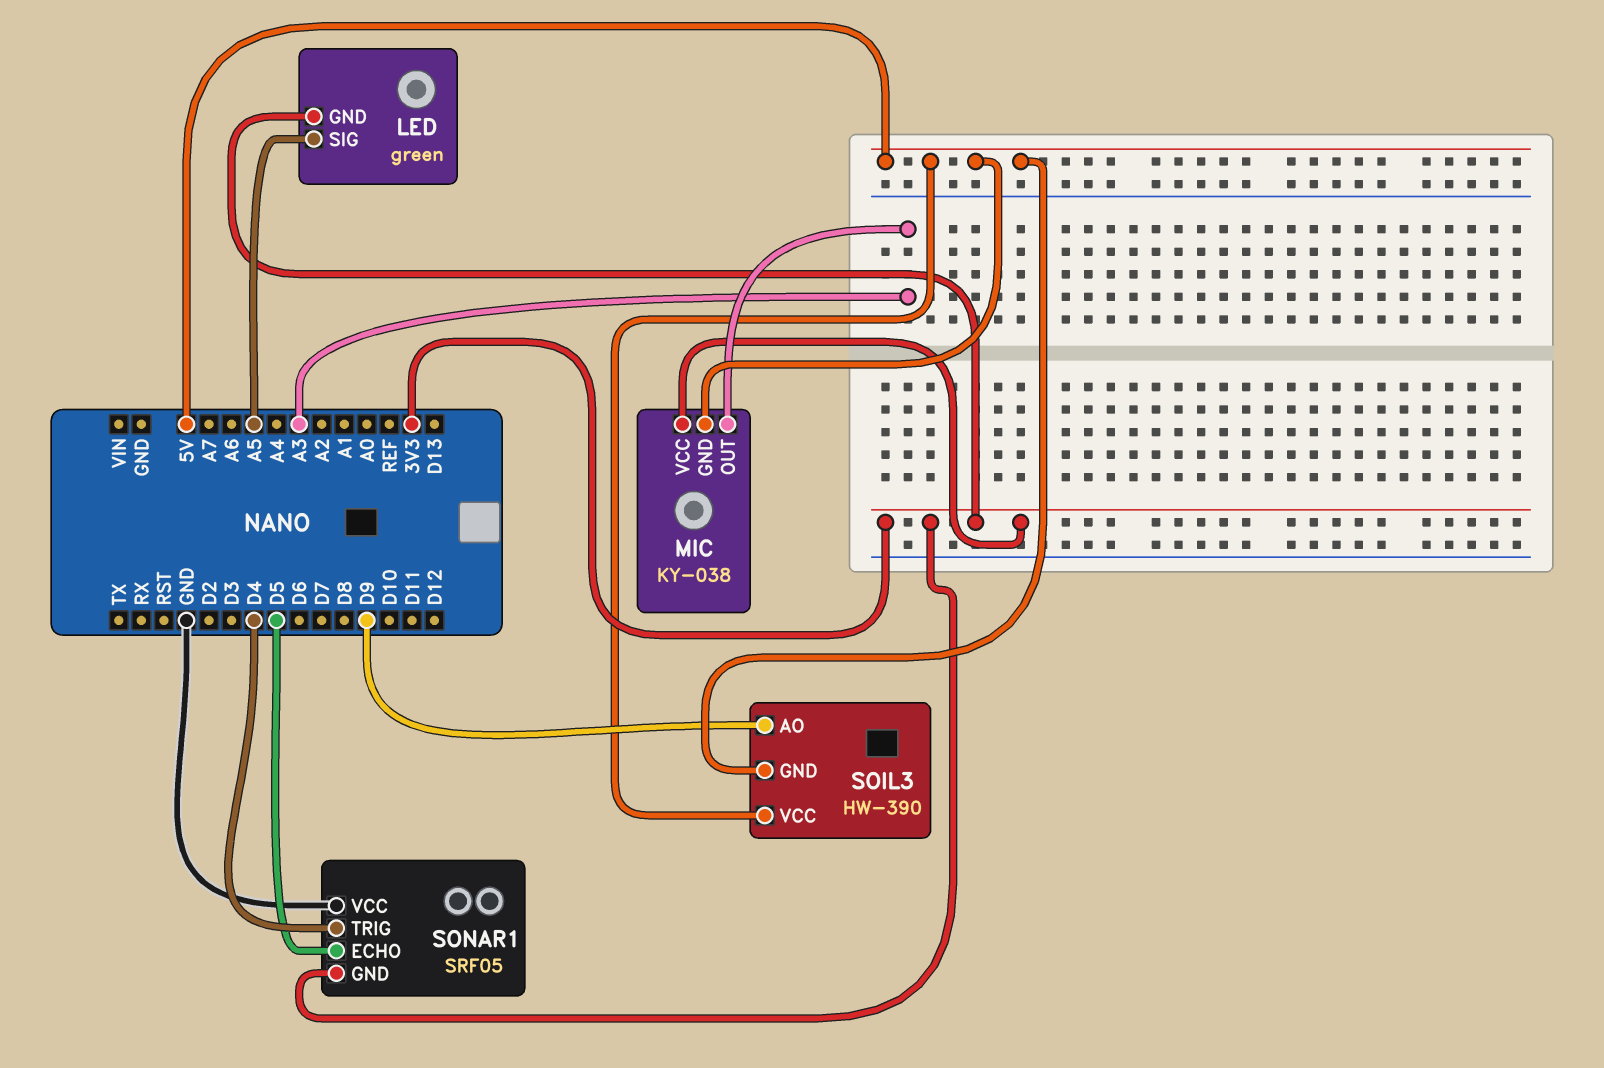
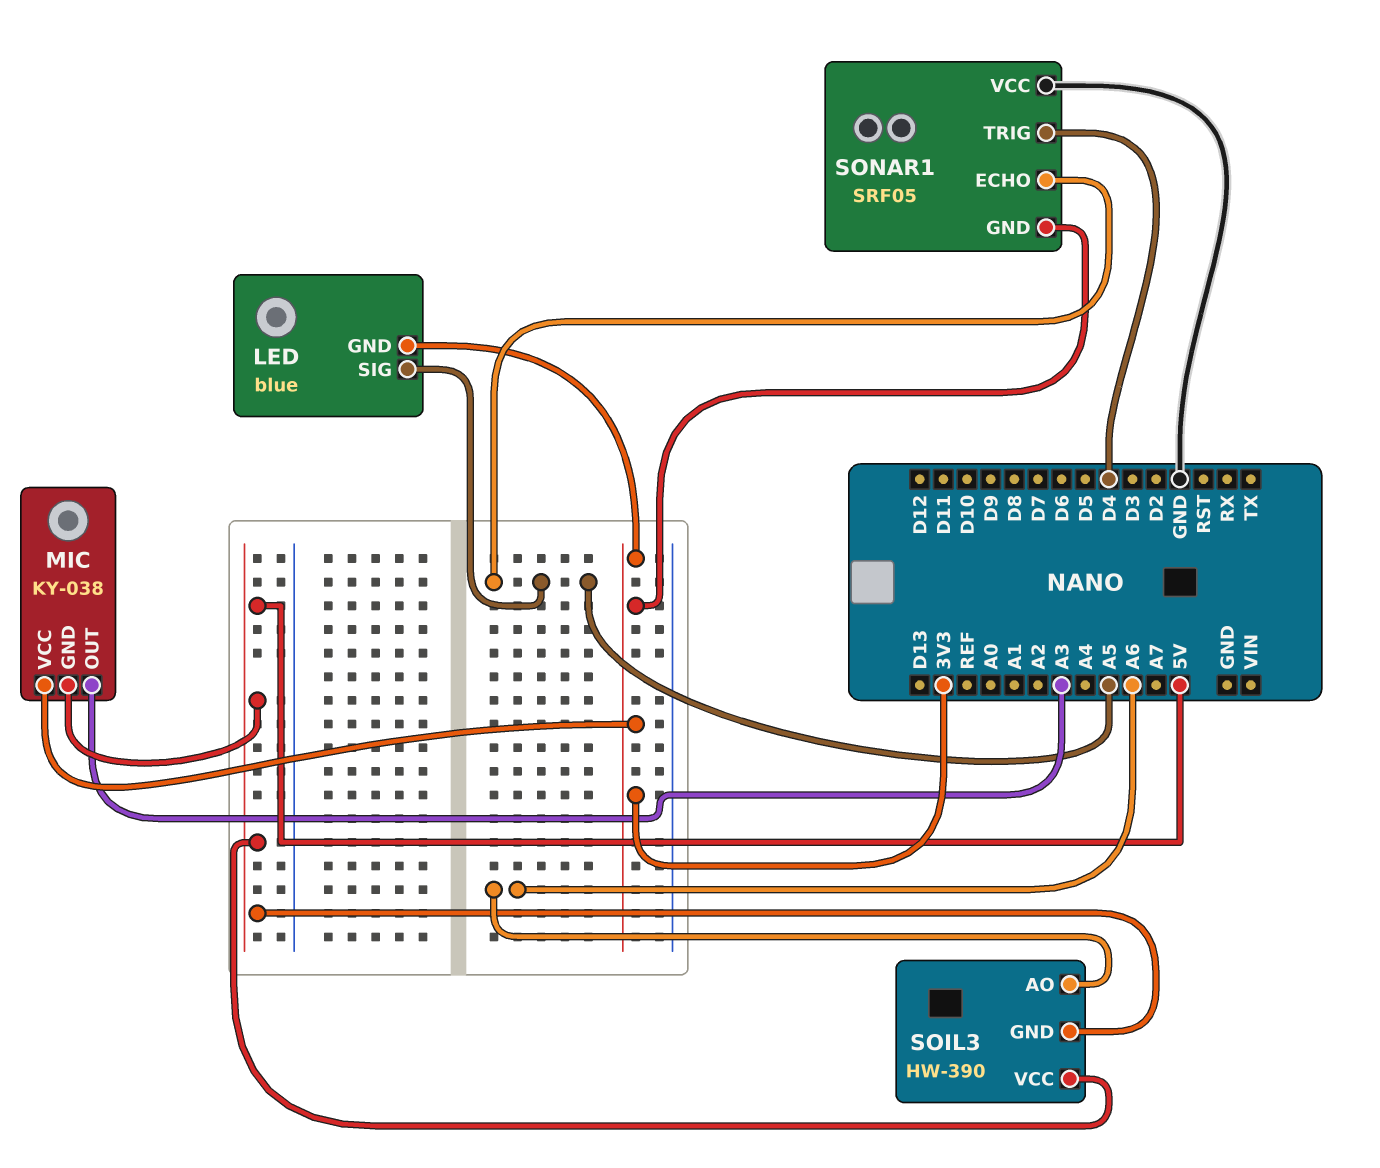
LED: green -> blue
SOIL3 pin AO: D9 -> A6
SONAR1 pin ECHO: D5 -> A5

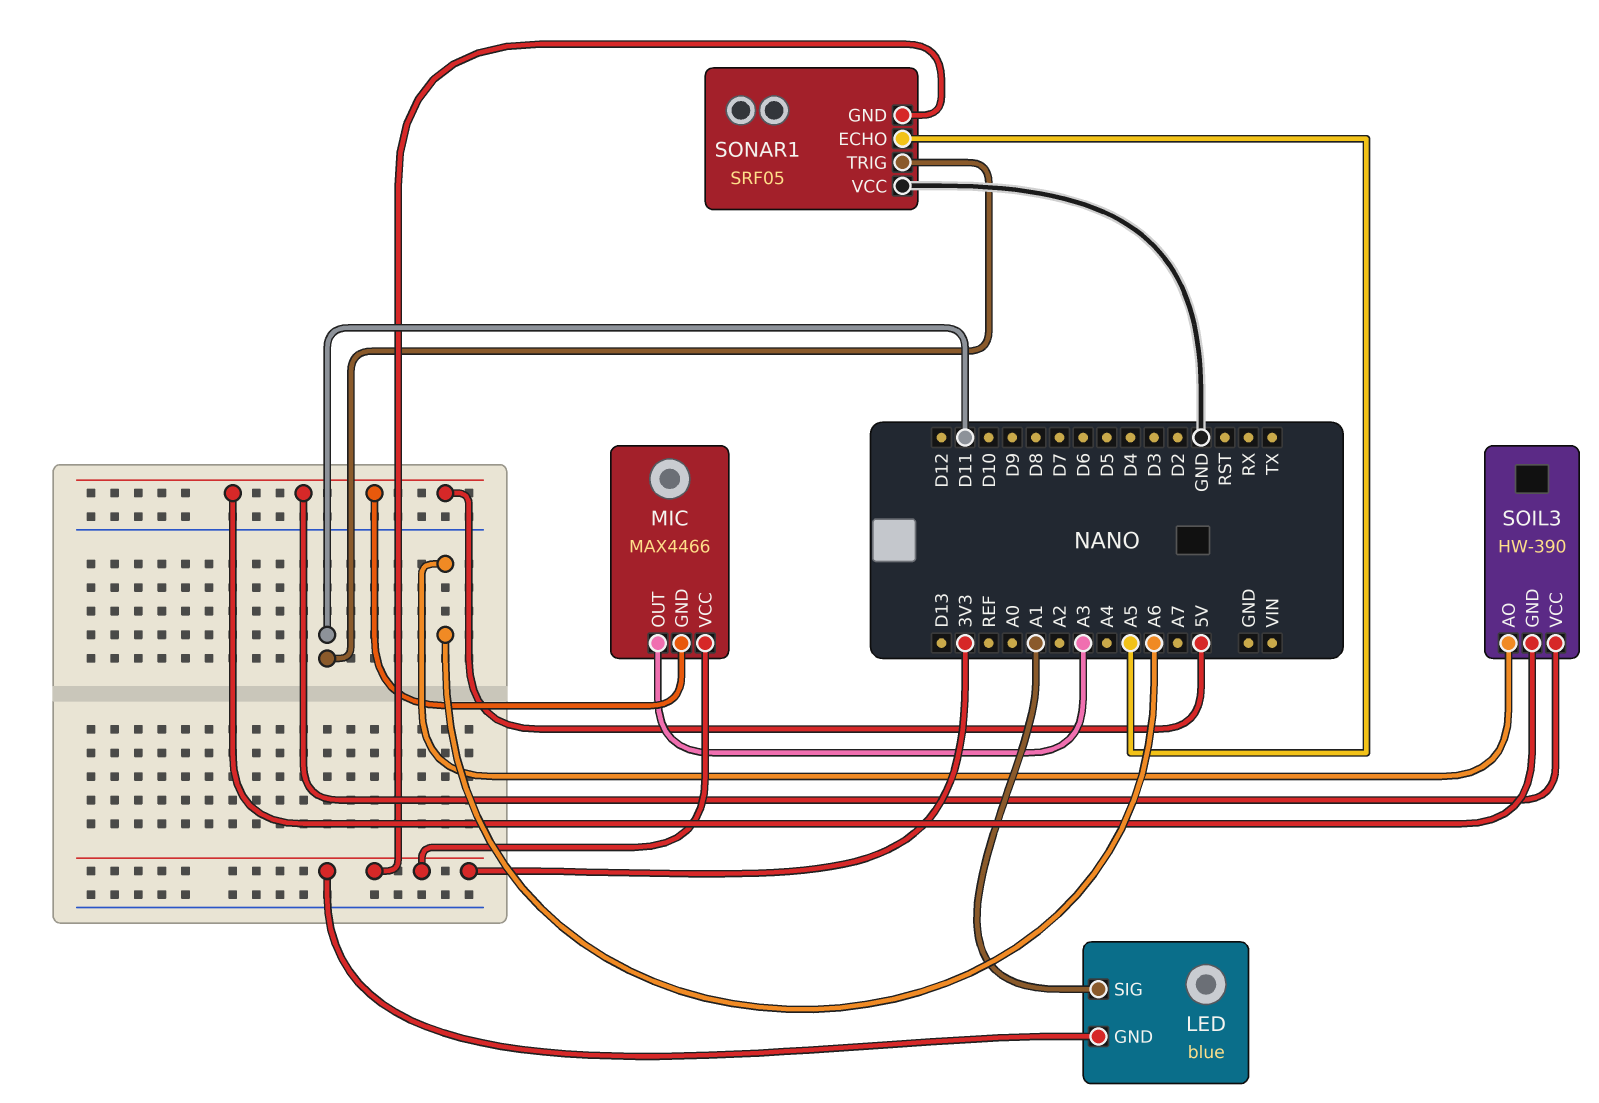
LED pin SIG: A5 -> A1
MIC: KY-038 -> MAX4466
SONAR1 pin TRIG: D4 -> D11

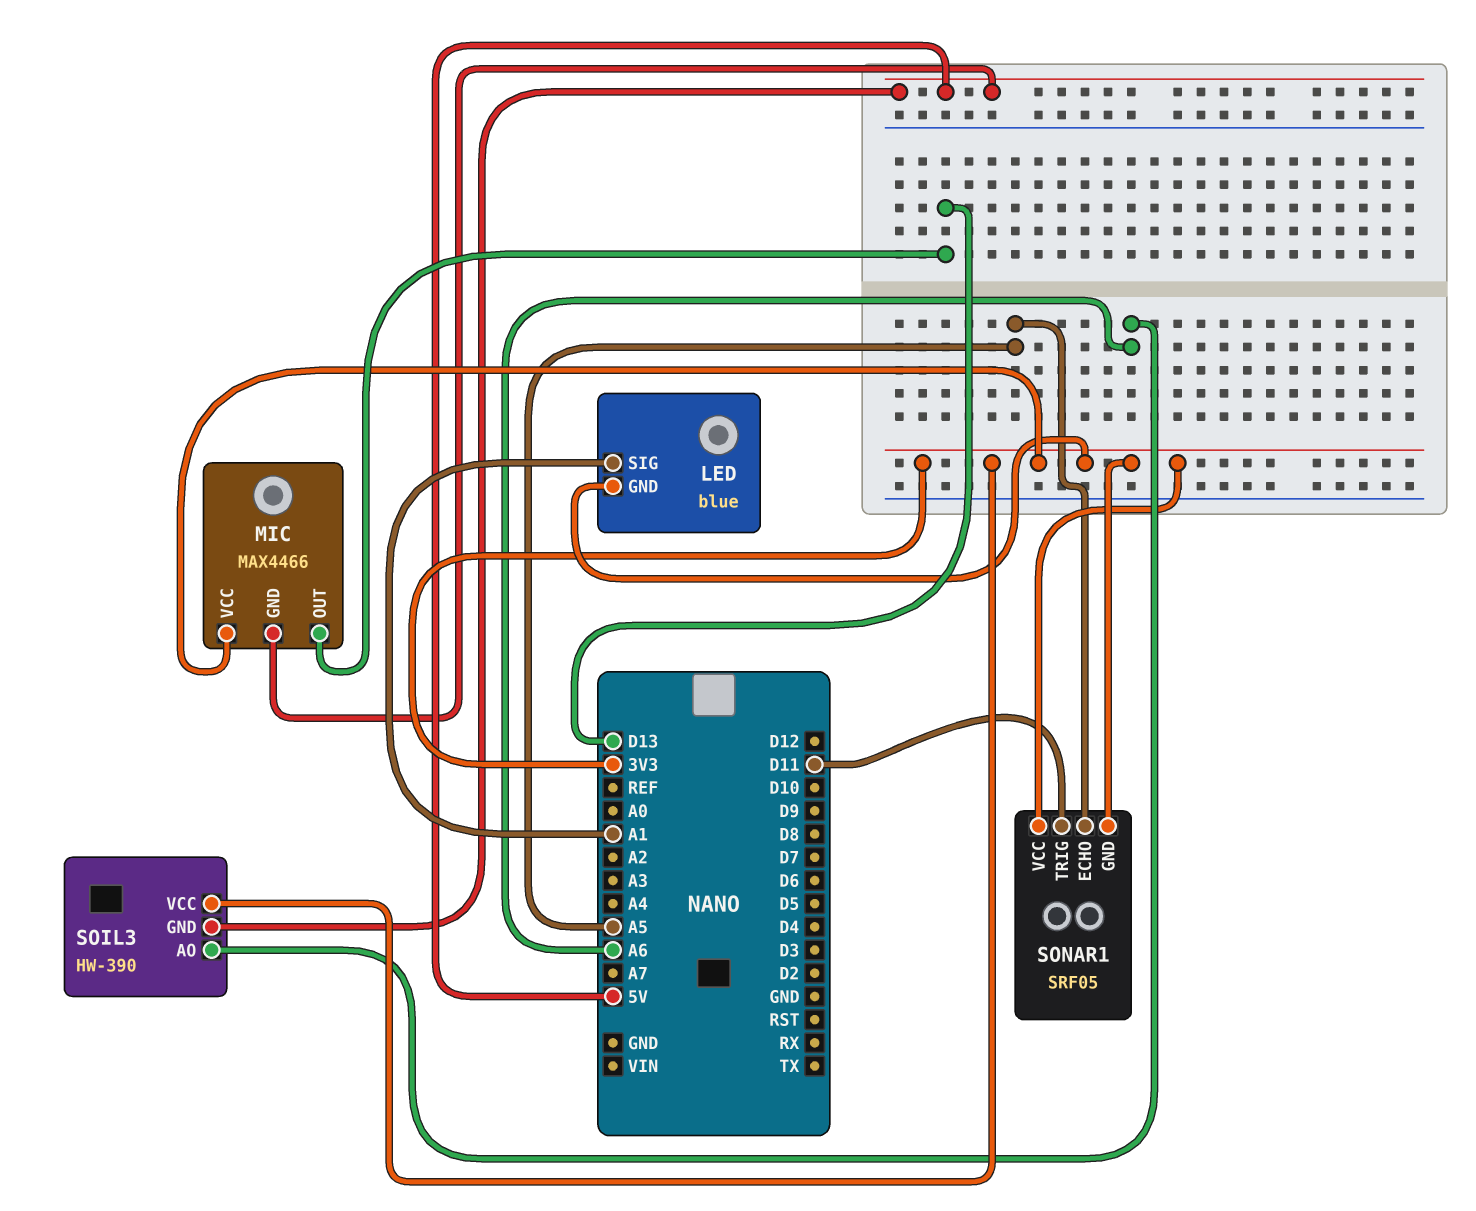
MIC pin OUT: A3 -> D13
SOIL3 pin VCC: 5V -> 3V3
SONAR1 pin VCC: GND -> 3V3

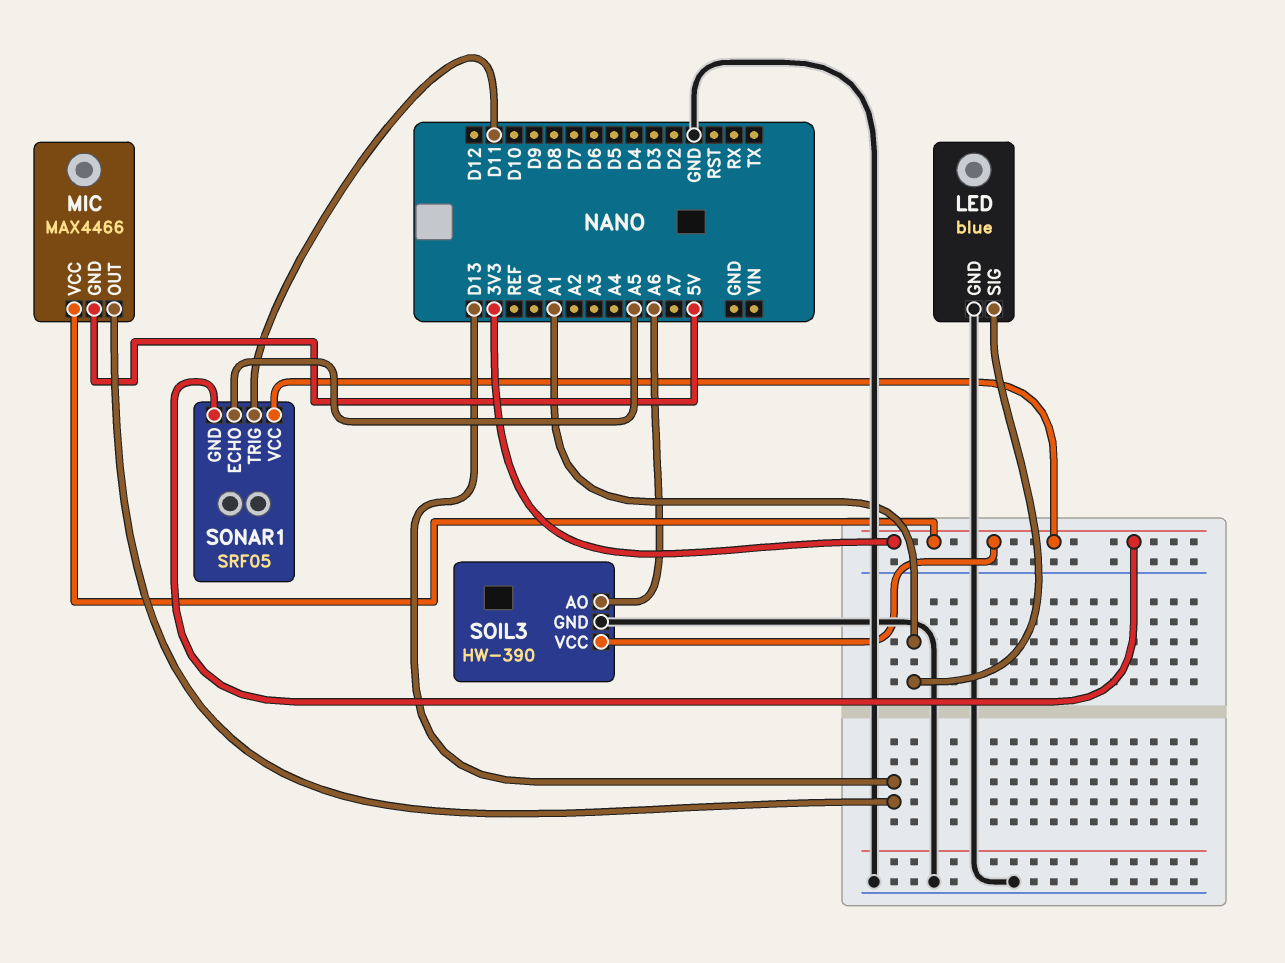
LED pin GND: 3V3 -> GND
SOIL3 pin GND: 5V -> GND

